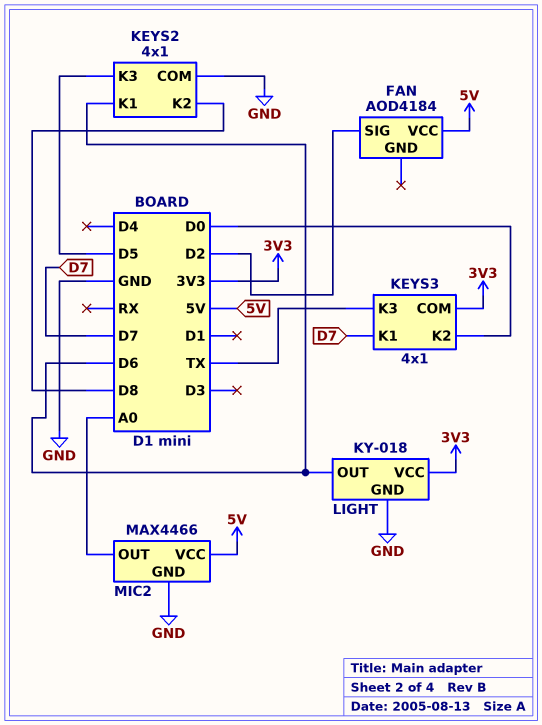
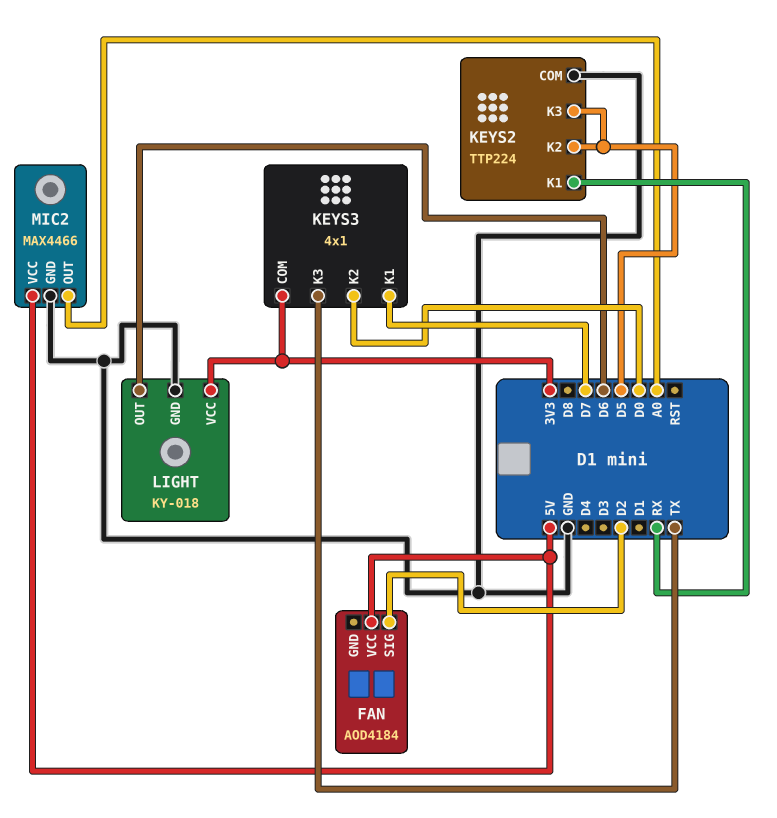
KEYS2: 4x1 -> TTP224
KEYS2 pin K1: D6 -> RX
KEYS2 pin K2: D8 -> D5

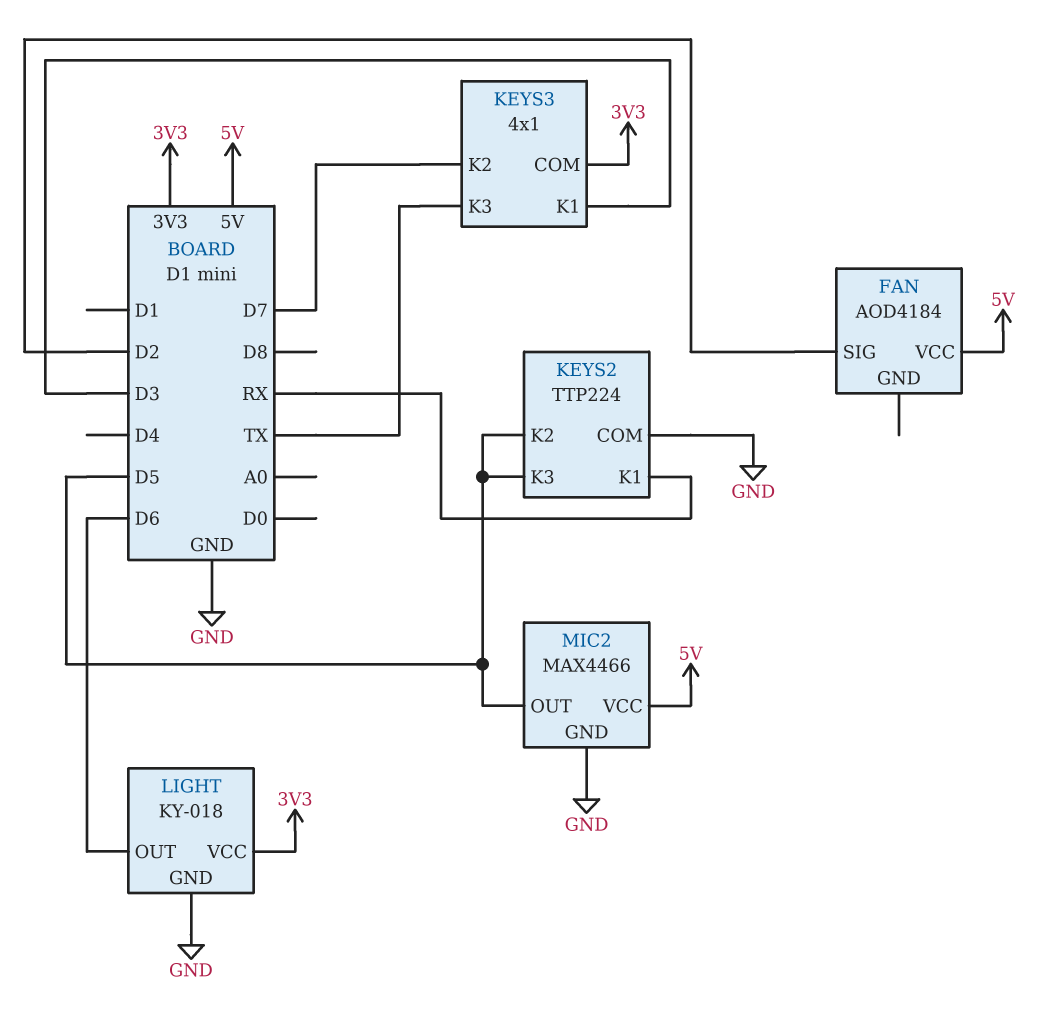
KEYS3 pin K1: D7 -> D3
KEYS3 pin K2: D0 -> D7
MIC2 pin OUT: A0 -> D5

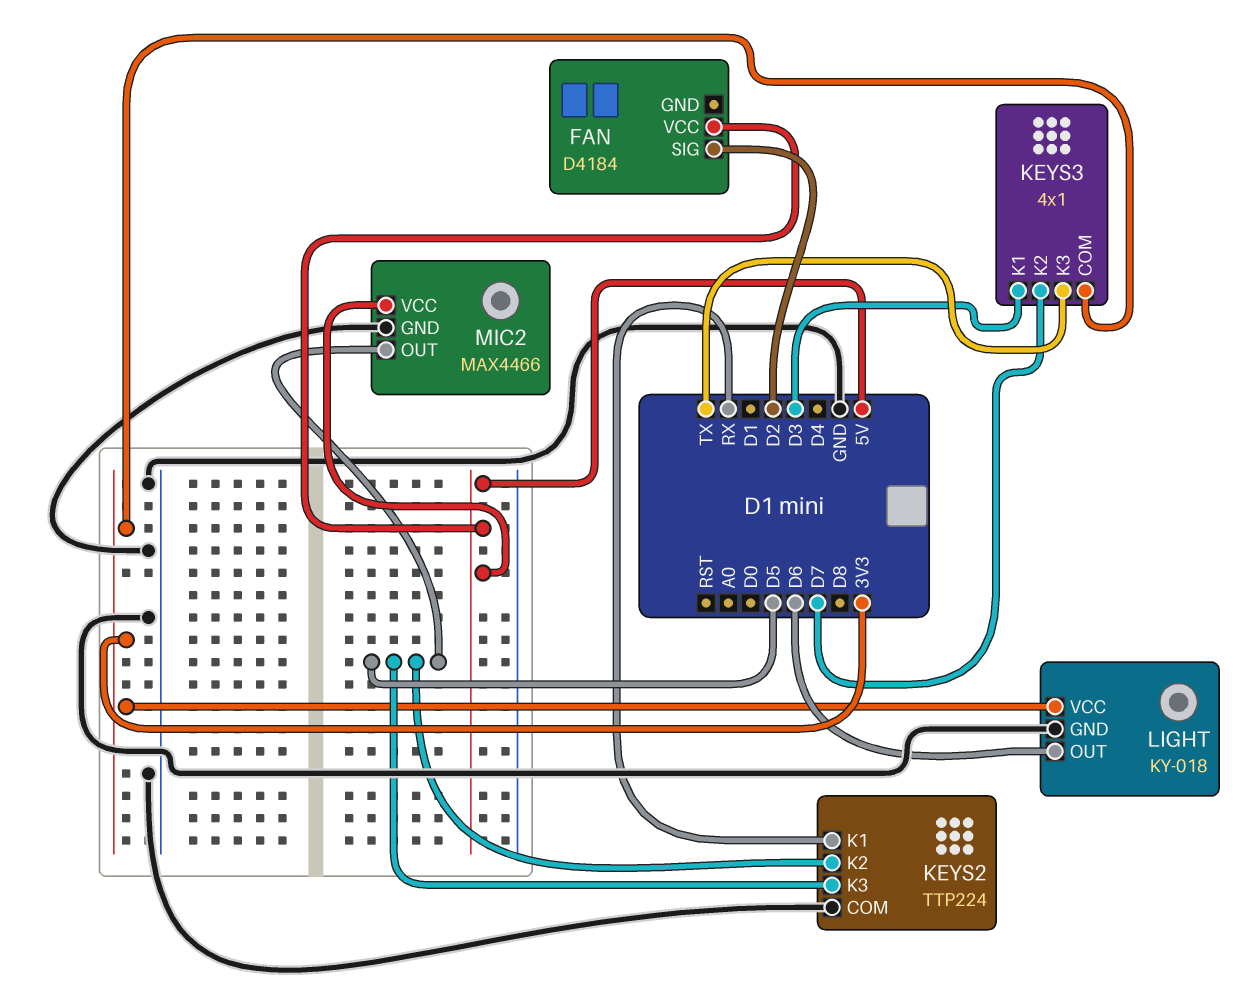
FAN: AOD4184 -> D4184

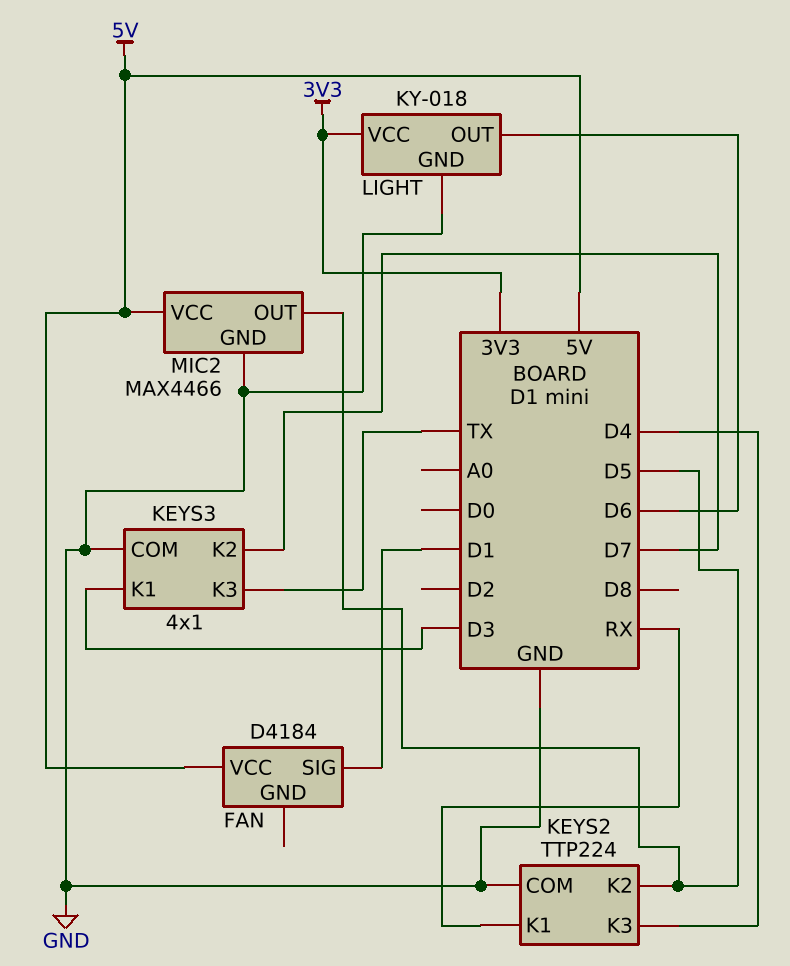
FAN pin SIG: D2 -> D1
KEYS2 pin K3: D5 -> D4
KEYS3 pin COM: 3V3 -> GND

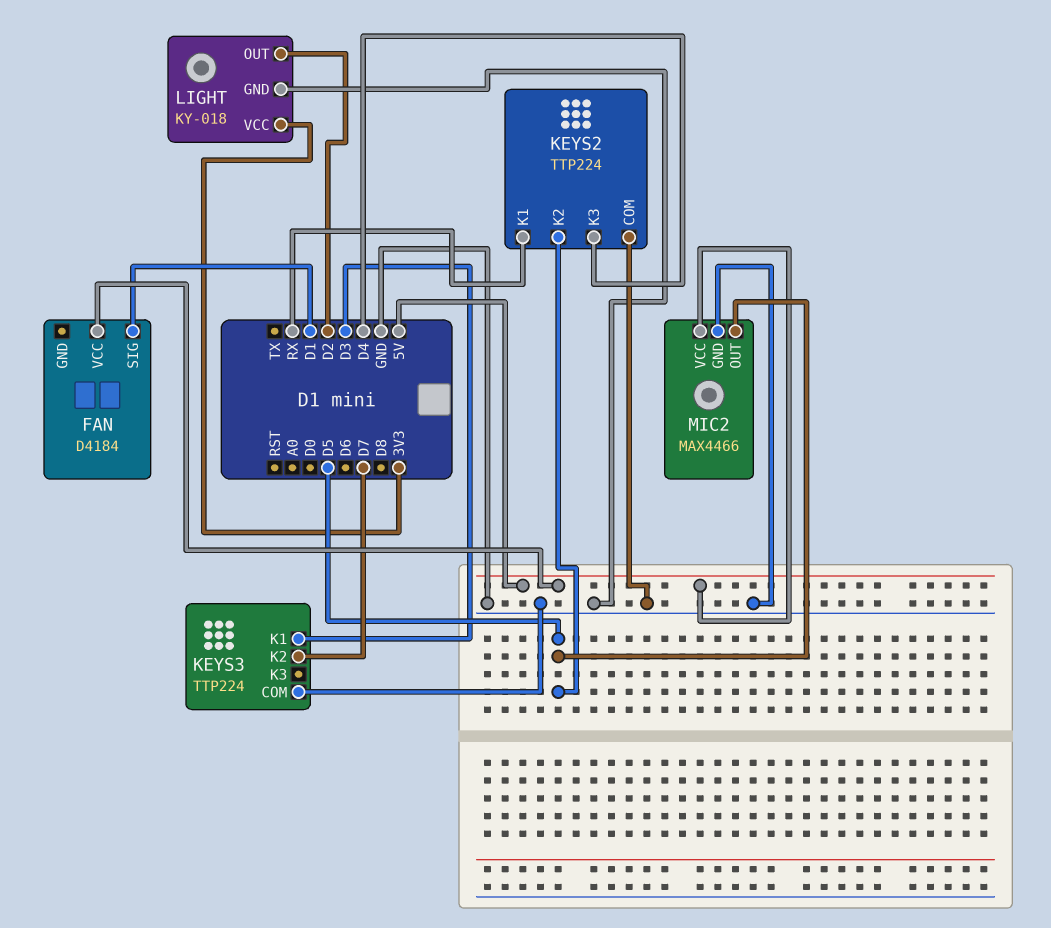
KEYS3: 4x1 -> TTP224
KEYS3 pin K3: TX -> none
LIGHT pin OUT: D6 -> D2

